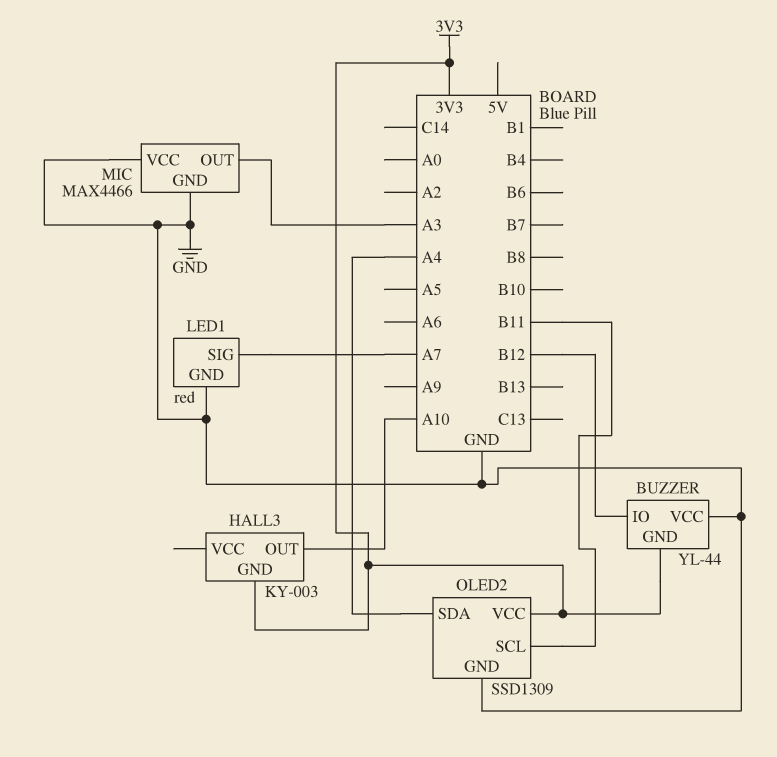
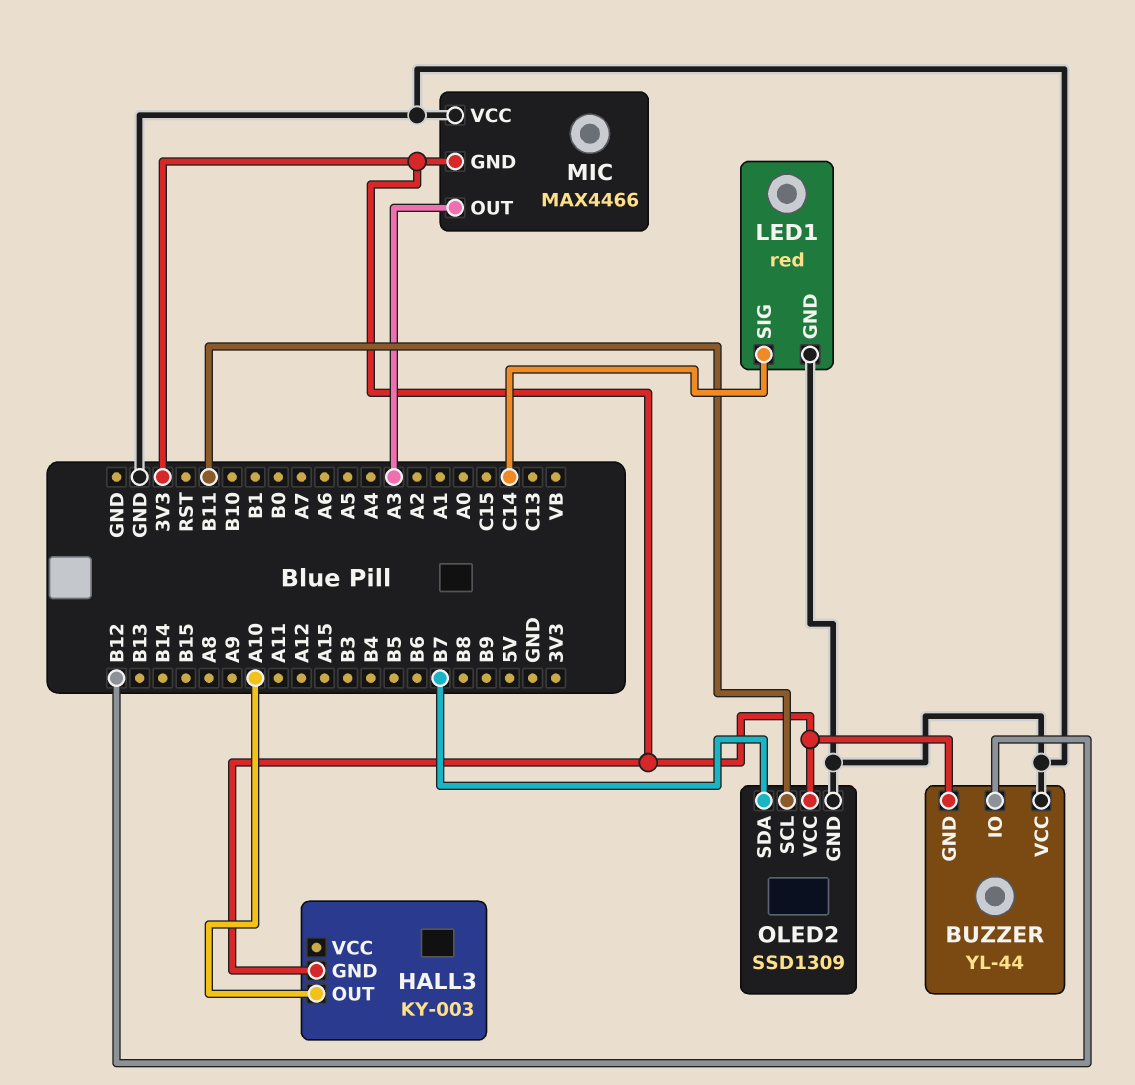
LED1 pin SIG: A7 -> C14
MIC pin GND: GND -> 3V3
OLED2 pin SDA: A4 -> B7

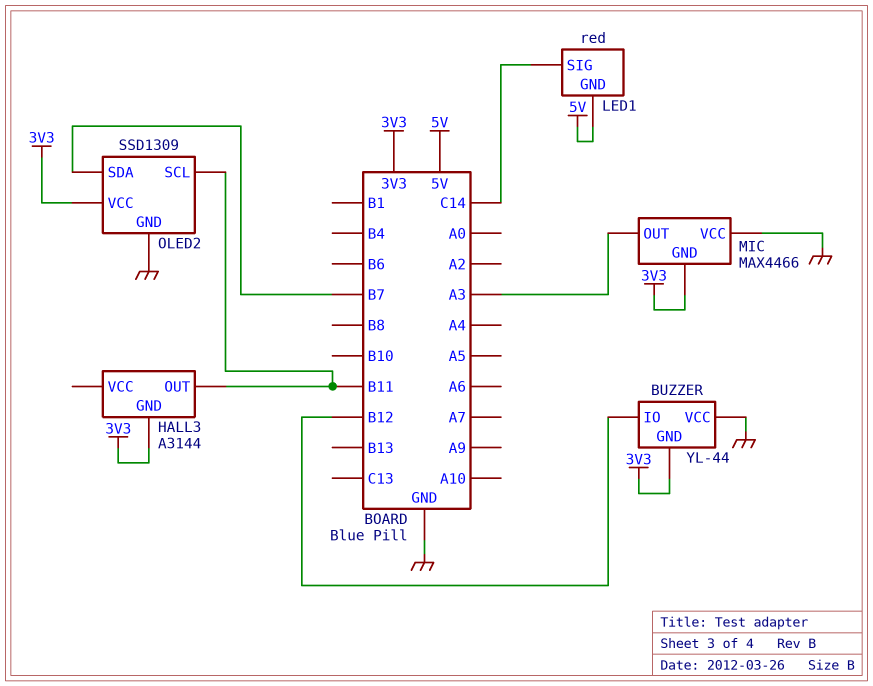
HALL3: KY-003 -> A3144
HALL3 pin OUT: A10 -> B11
LED1 pin GND: GND -> 5V

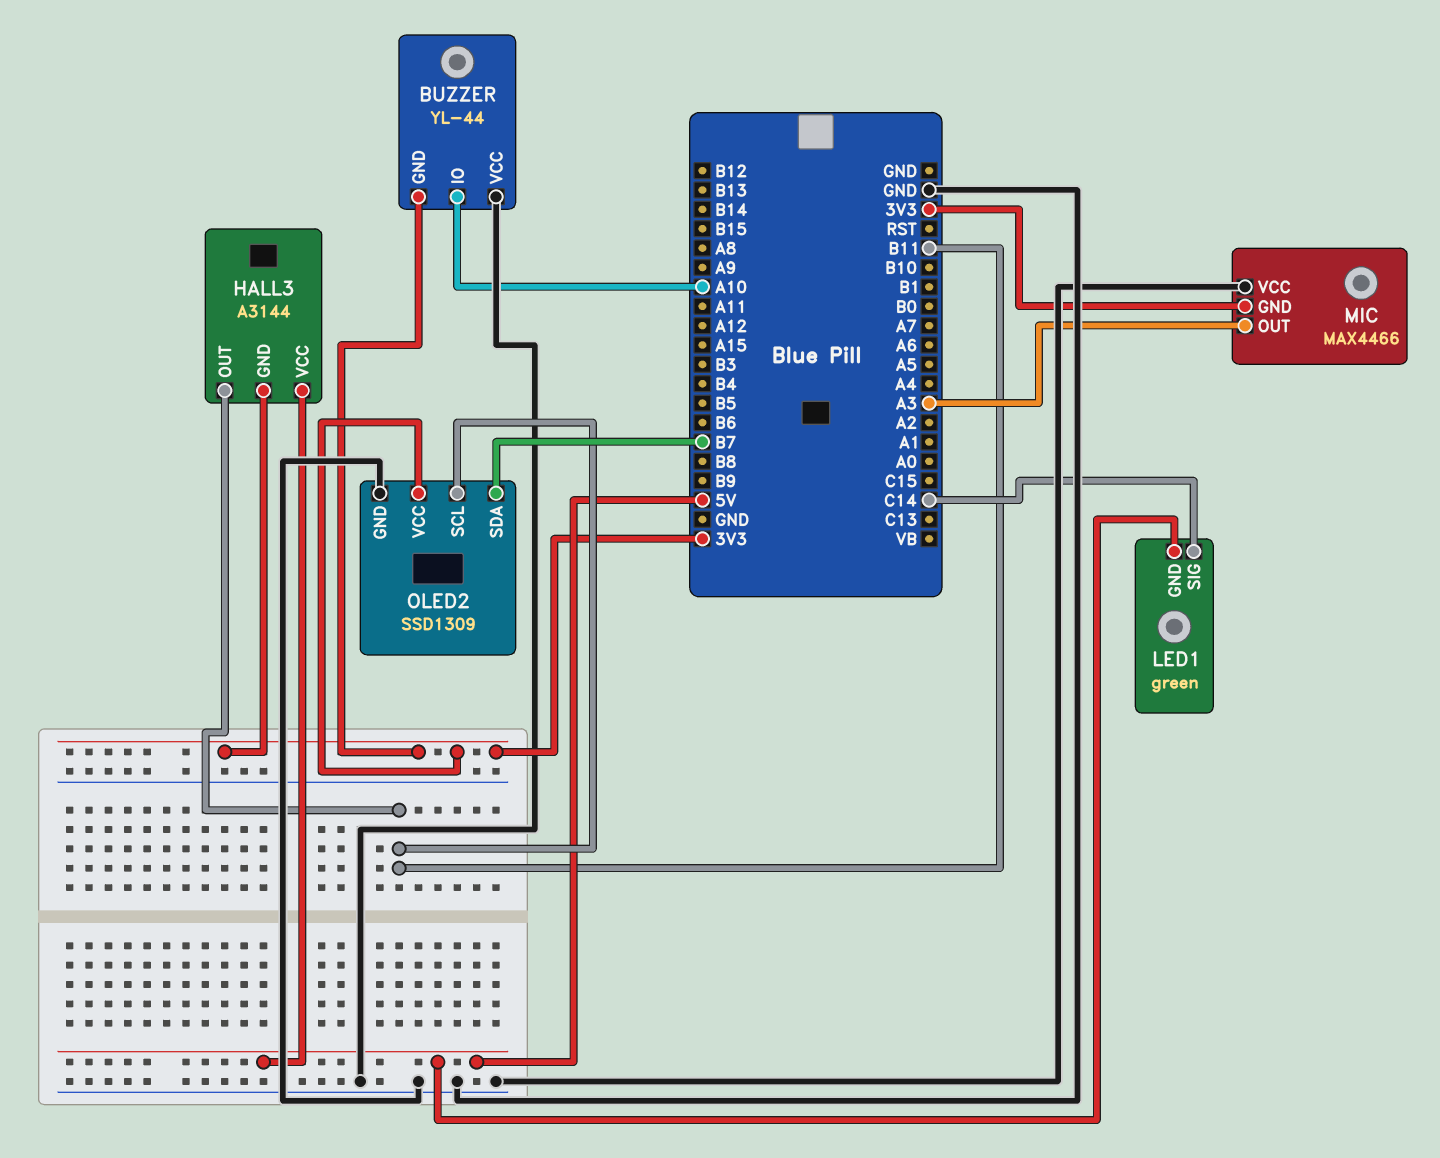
BUZZER pin IO: B12 -> A10
HALL3 pin VCC: none -> 5V
LED1: red -> green

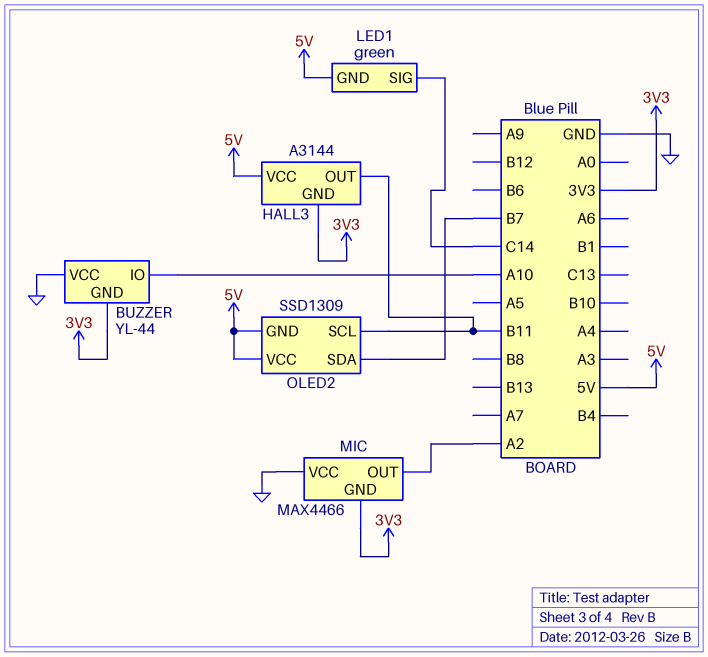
MIC pin OUT: A3 -> A2
OLED2 pin GND: GND -> 5V
OLED2 pin VCC: 3V3 -> 5V

